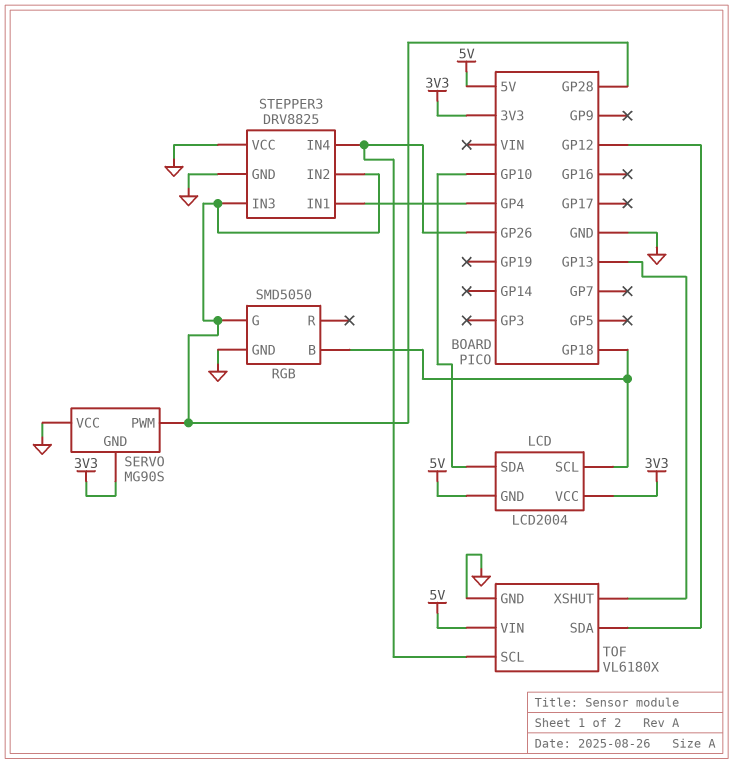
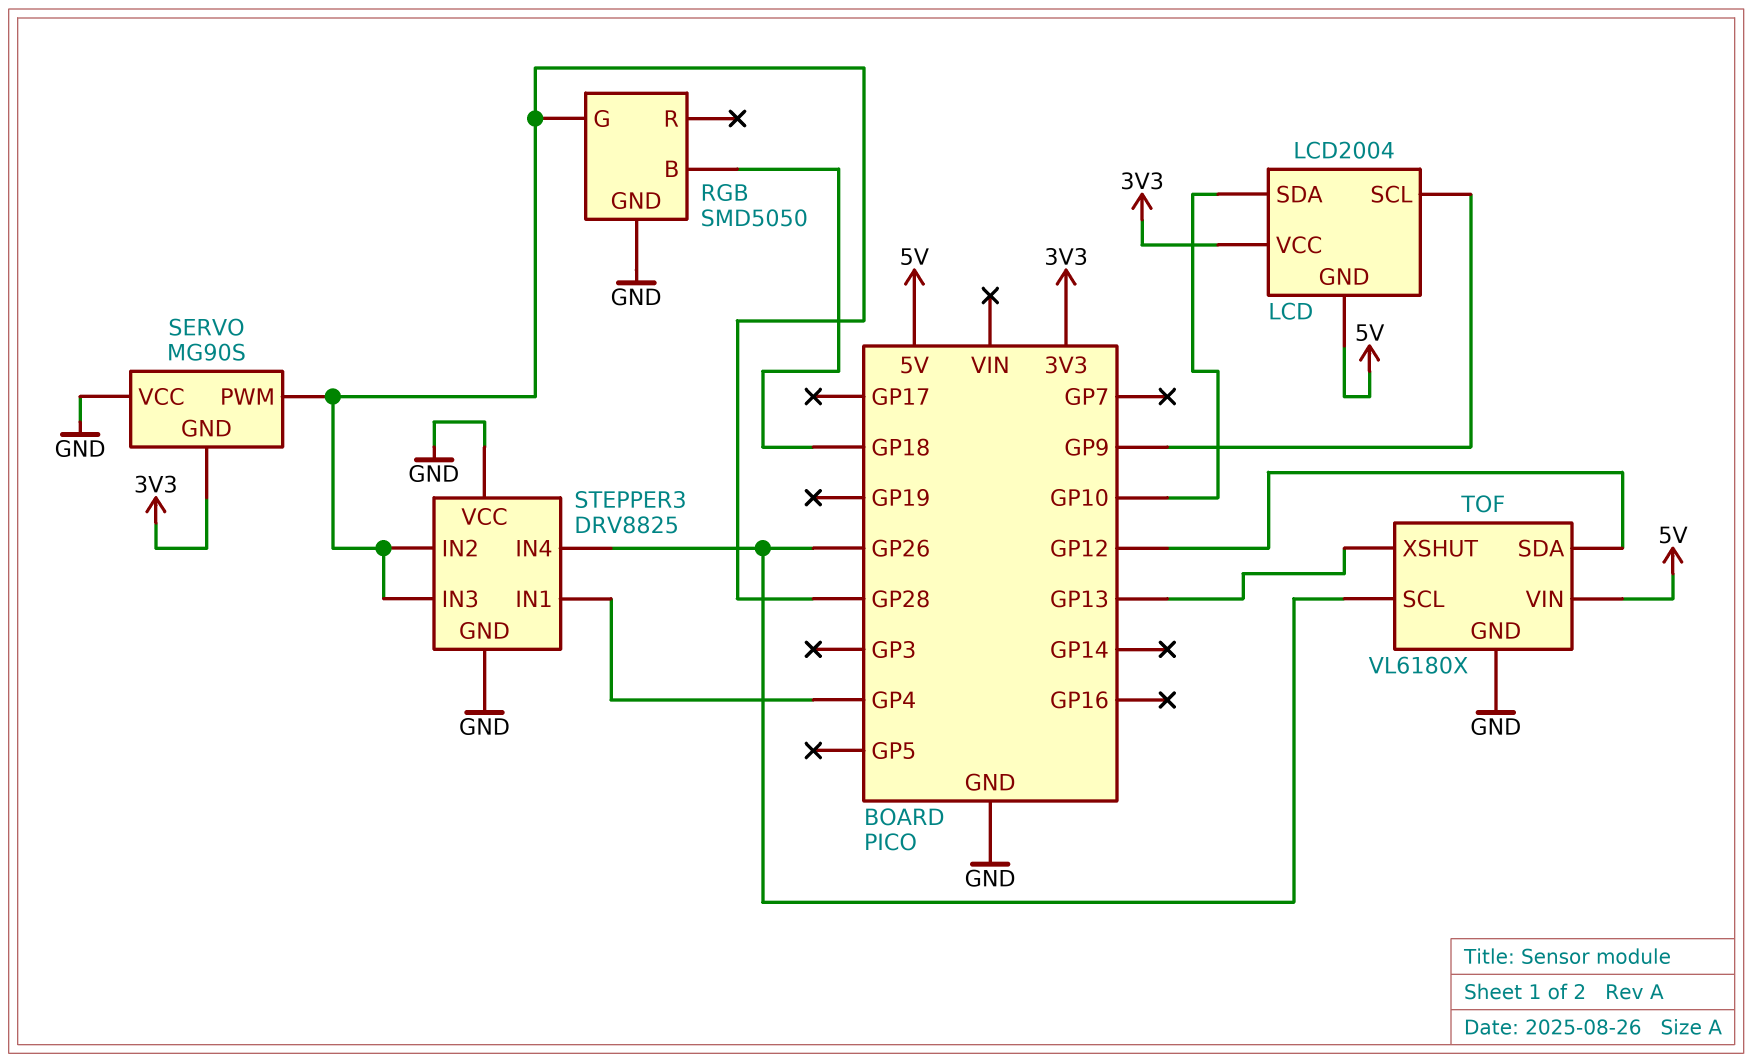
LCD pin SCL: GP18 -> GP9

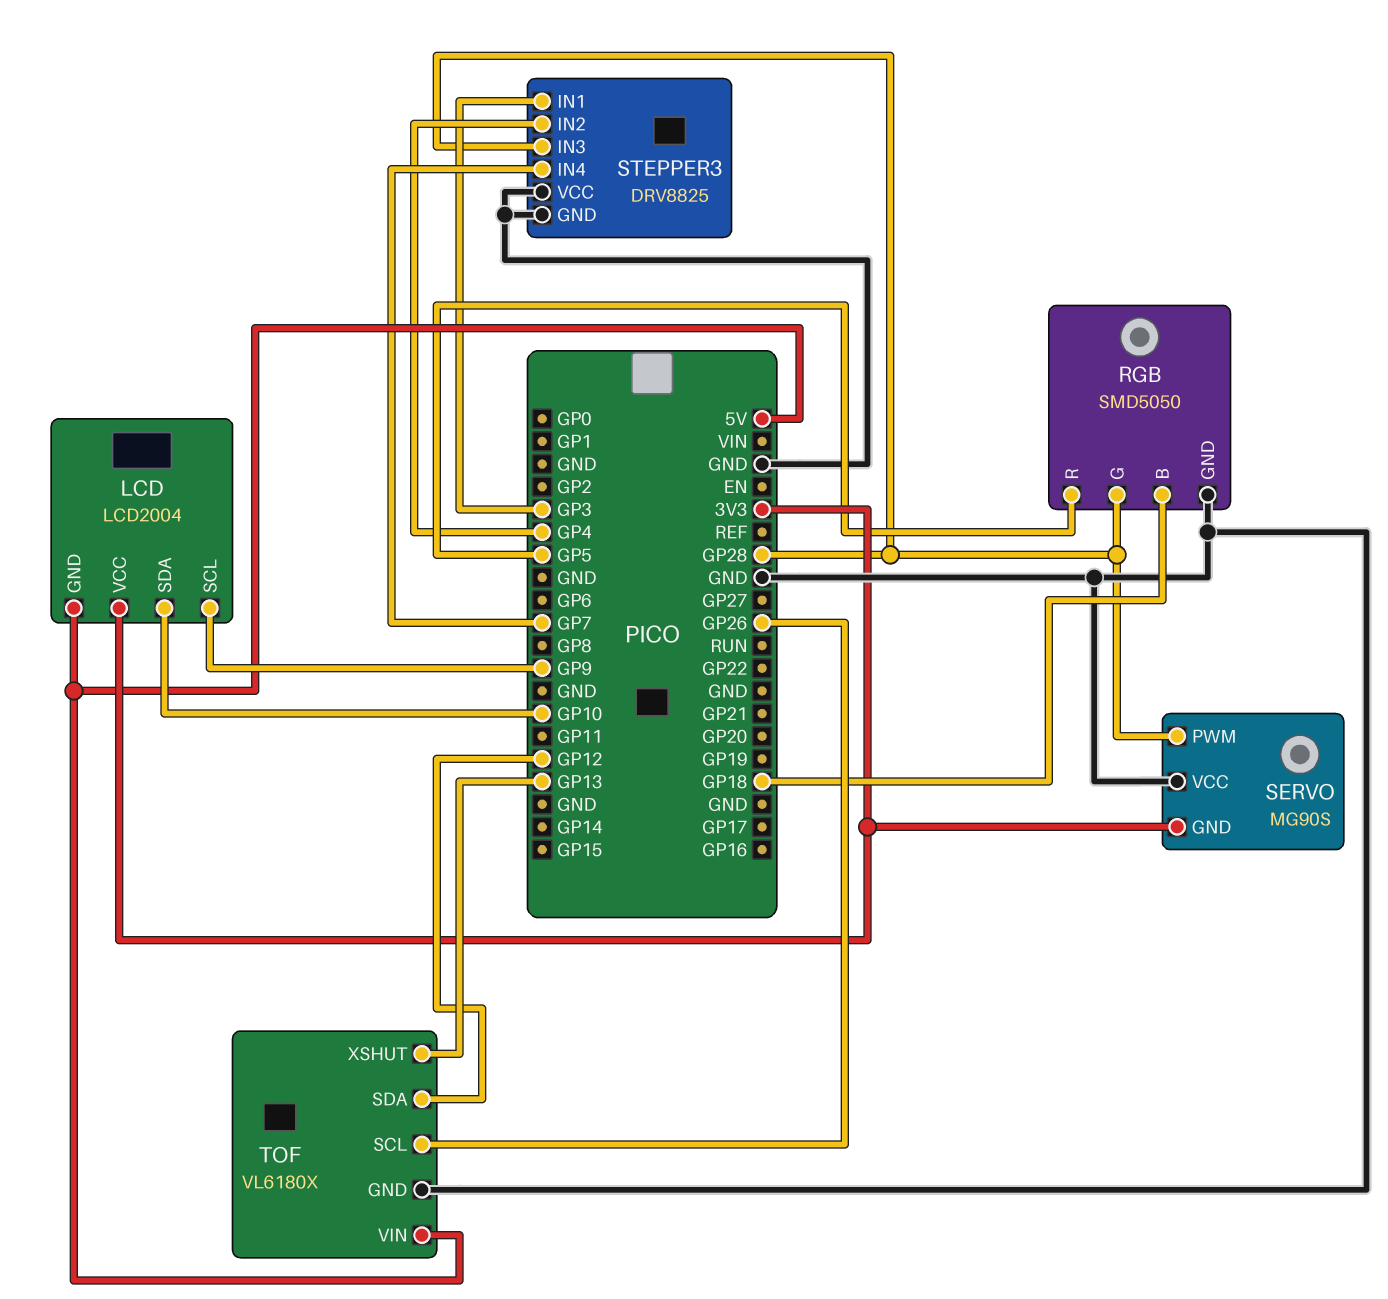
RGB pin R: none -> GP5
STEPPER3 pin IN1: GP4 -> GP3
STEPPER3 pin IN2: GP28 -> GP4
STEPPER3 pin IN4: GP26 -> GP7

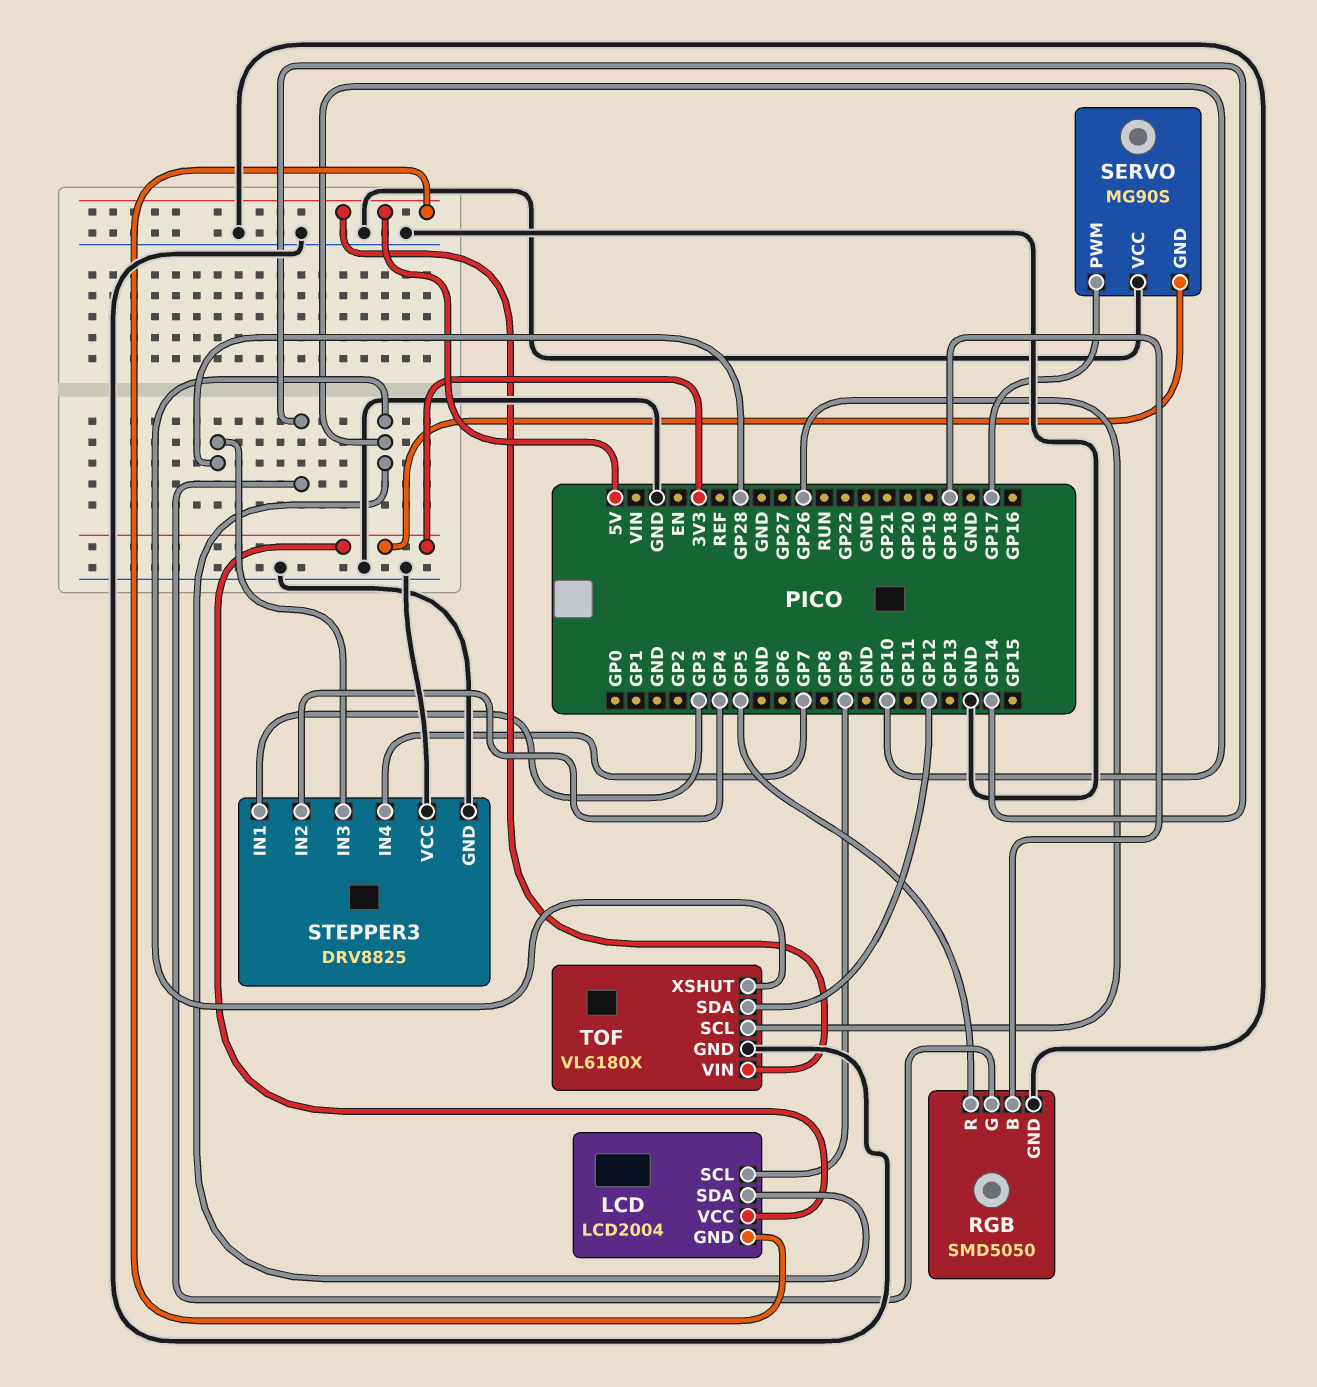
RGB pin G: GP28 -> GP14
SERVO pin PWM: GP28 -> GP17
TOF pin XSHUT: GP13 -> GP10

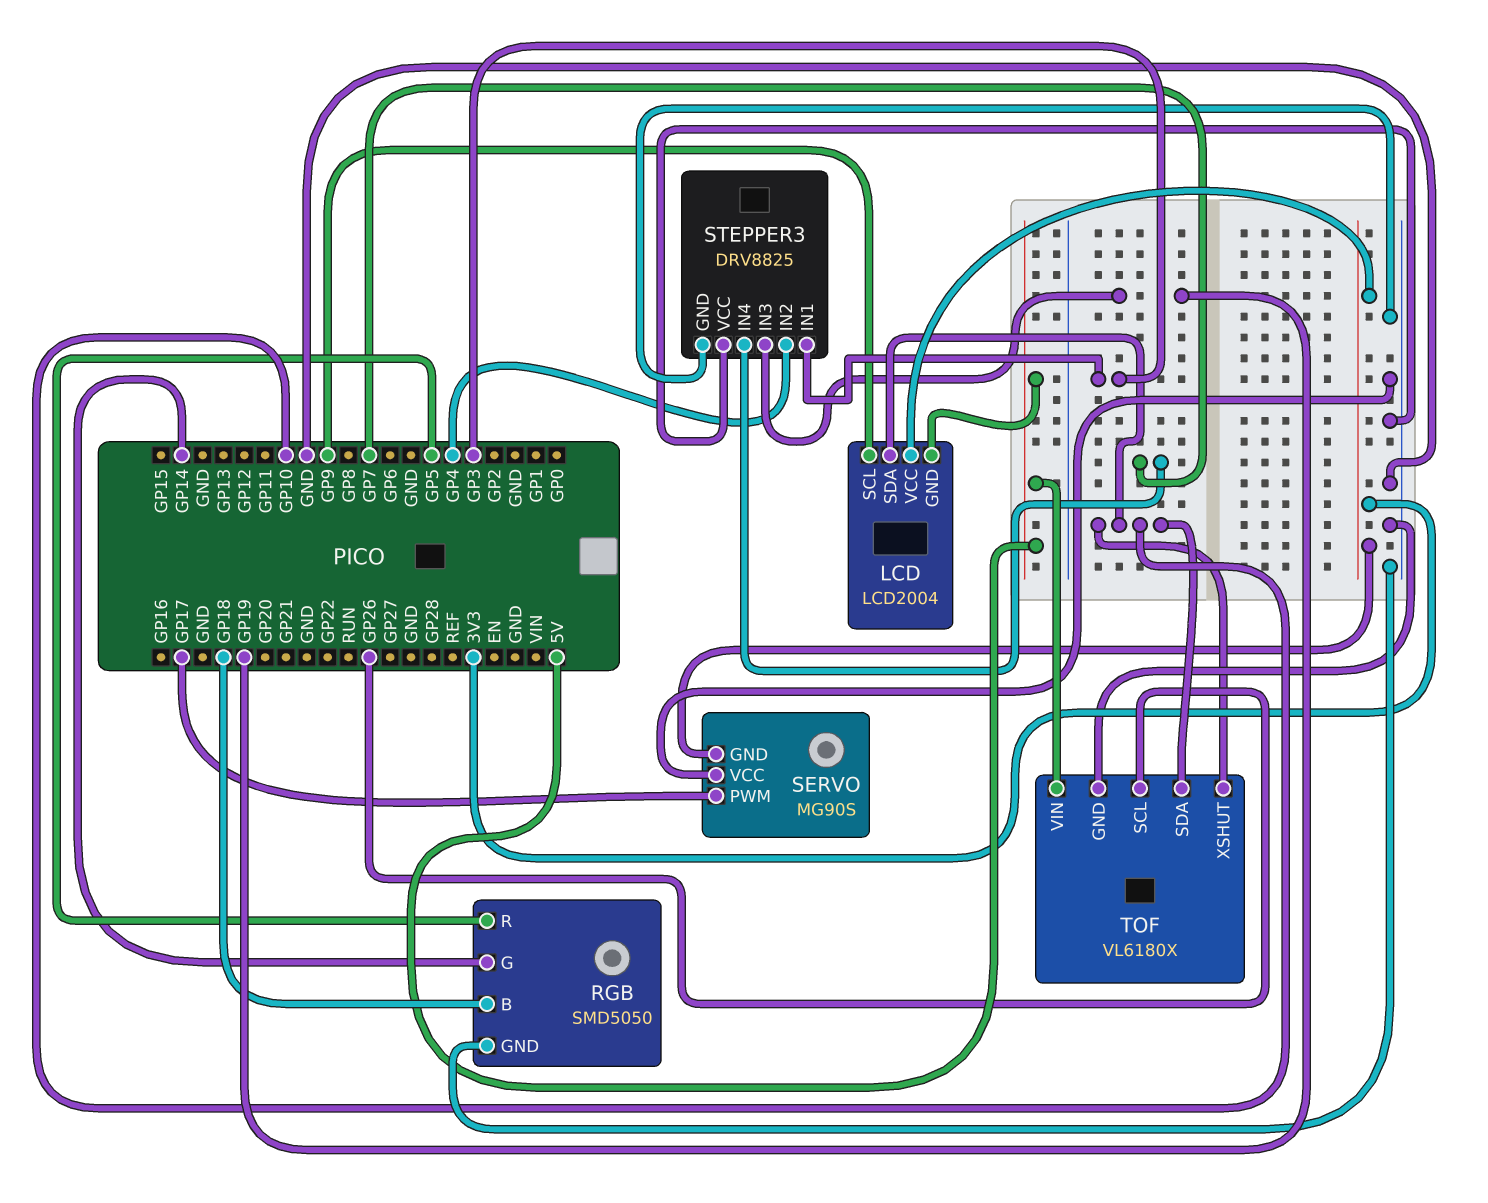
STEPPER3 pin IN3: GP28 -> GP19
TOF pin SDA: GP12 -> GP10

